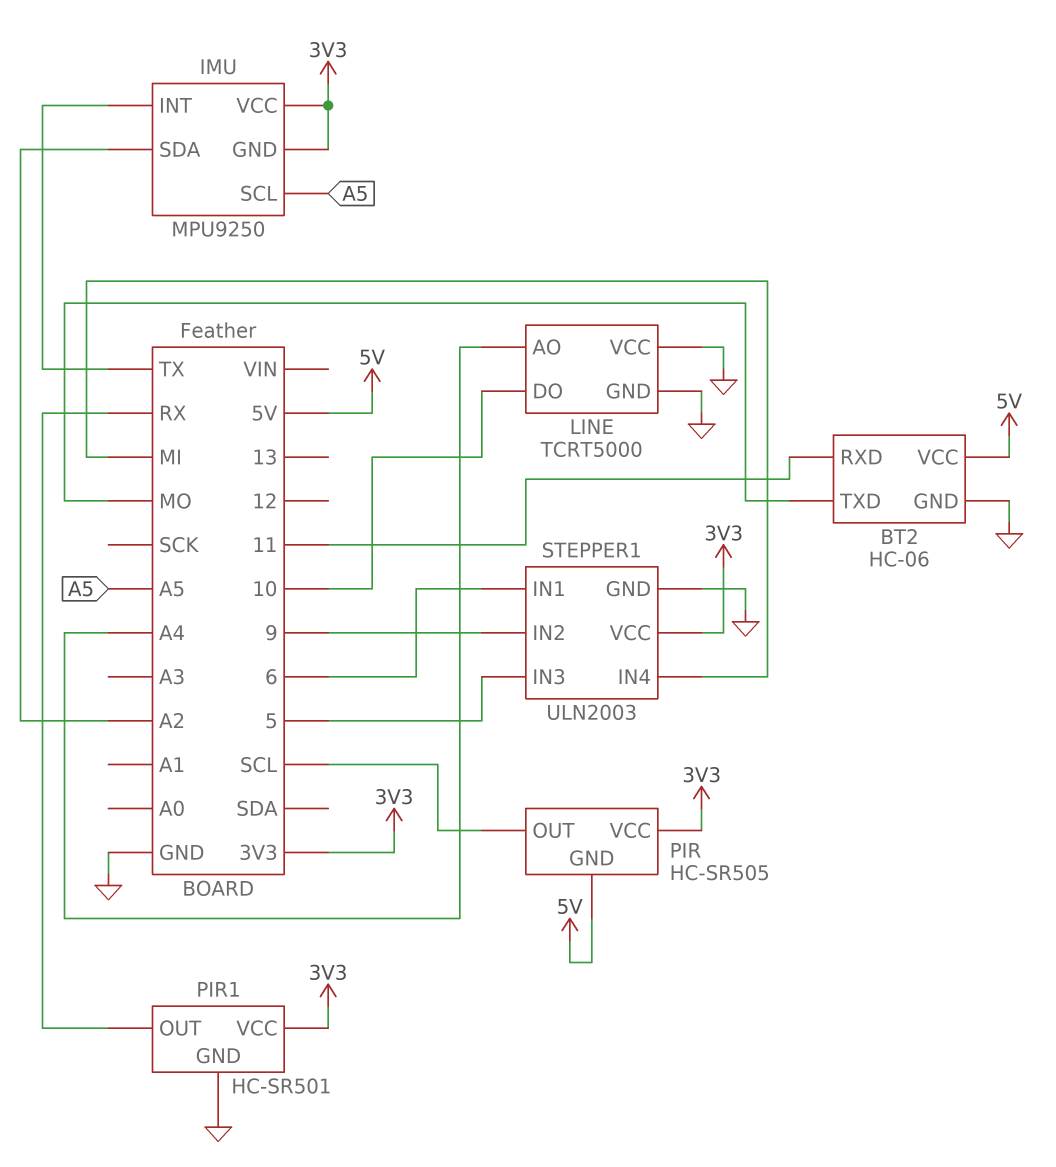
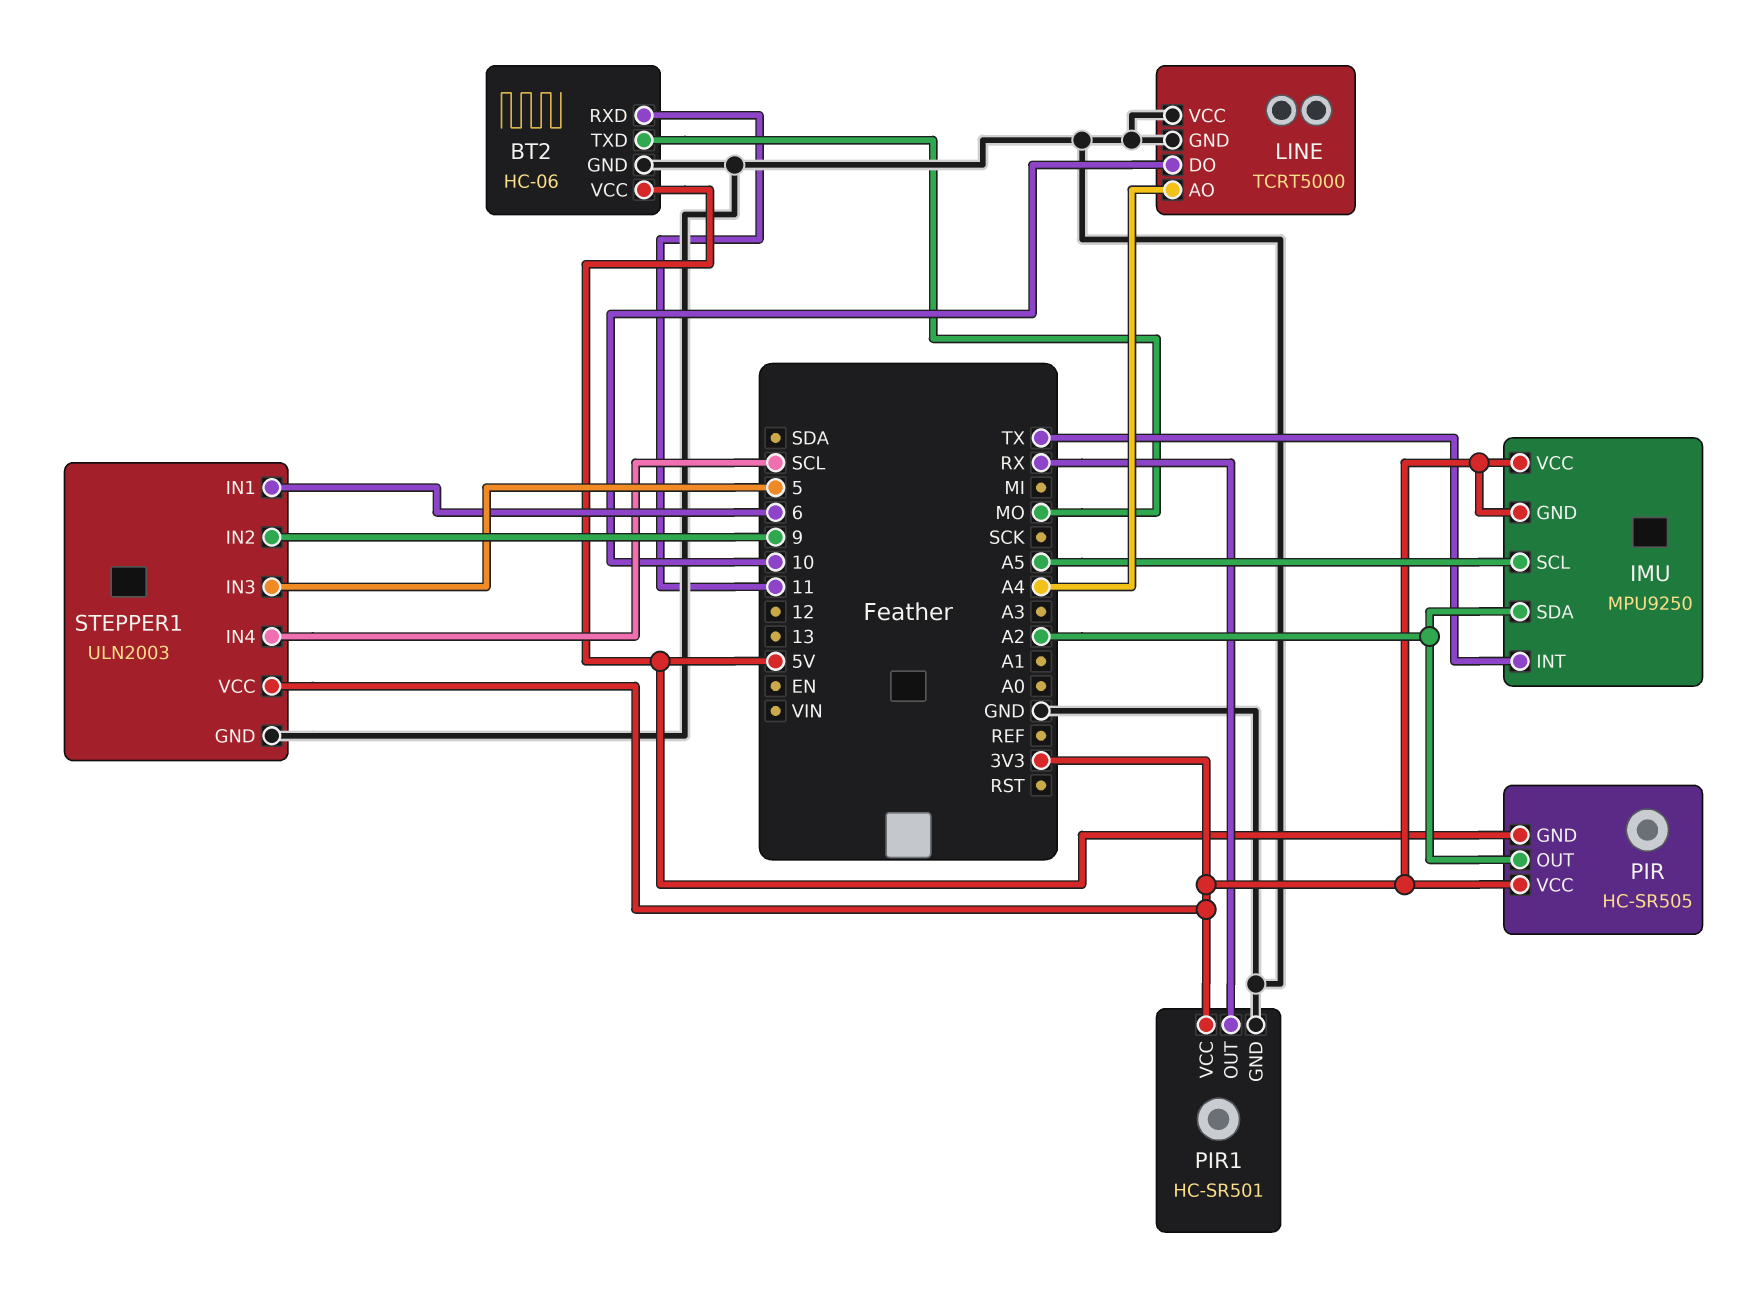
PIR pin OUT: SCL -> A2
STEPPER1 pin IN4: MI -> SCL

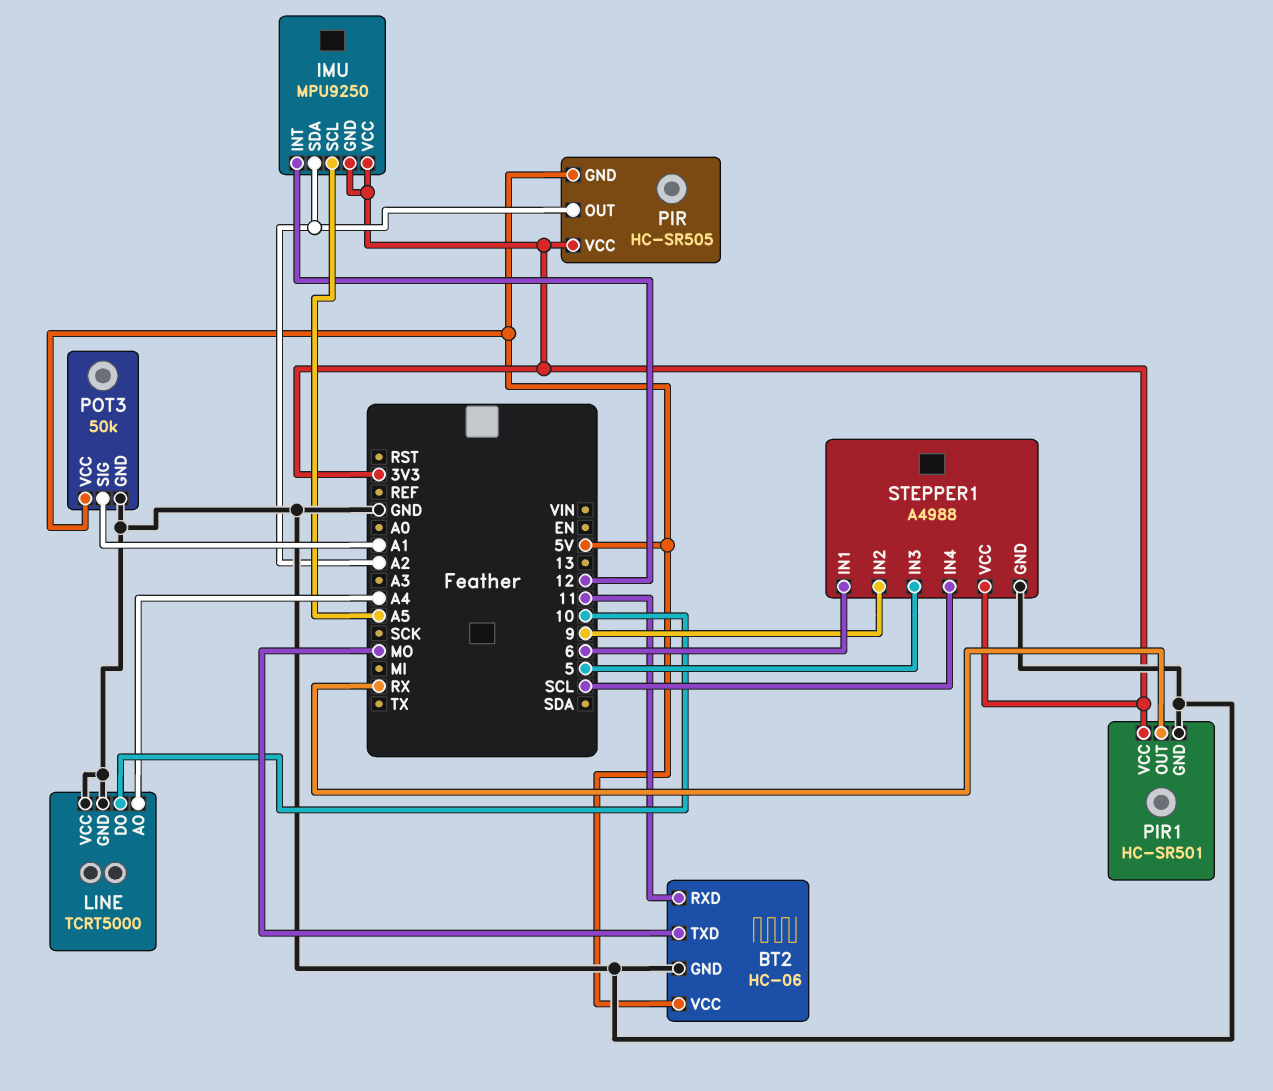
IMU pin INT: TX -> 12
POT3: none -> 50k
POT3 pin GND: none -> GND
POT3 pin SIG: none -> A1
POT3 pin VCC: none -> 5V
STEPPER1: ULN2003 -> A4988

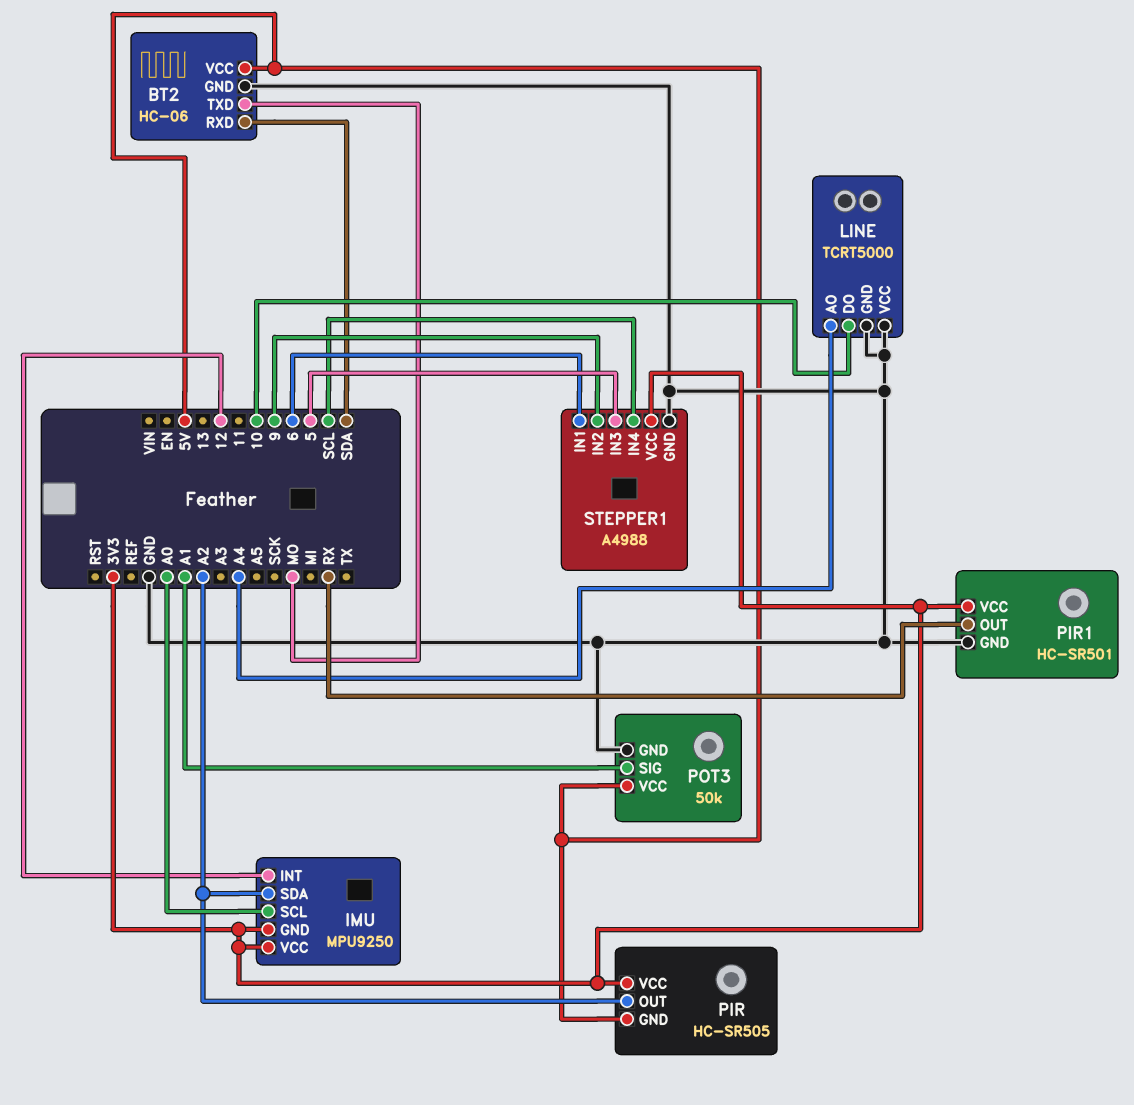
BT2 pin RXD: 11 -> SDA
IMU pin SCL: A5 -> A0

